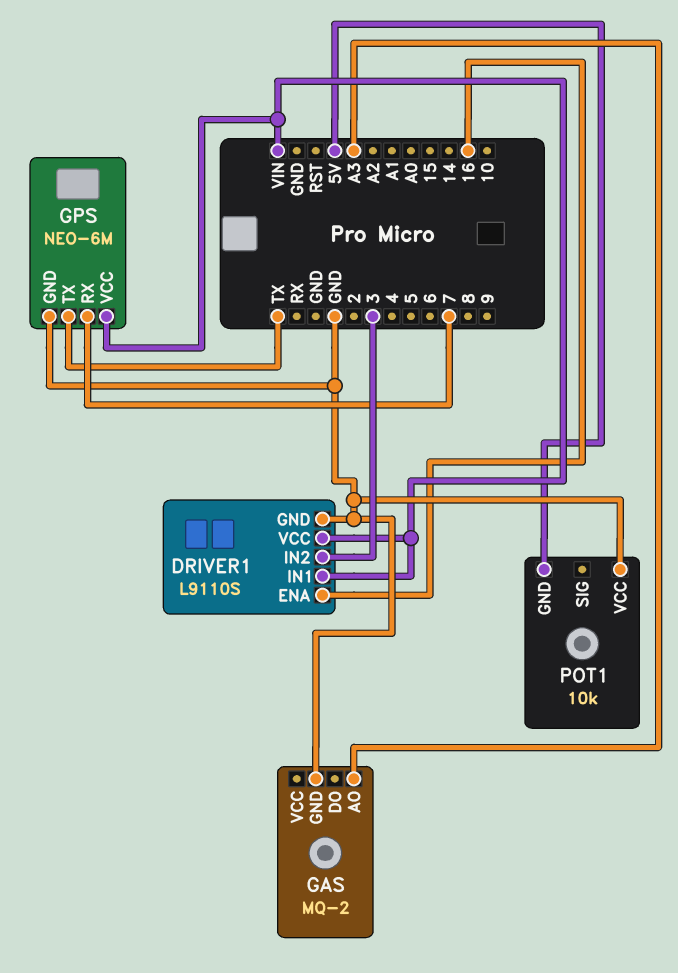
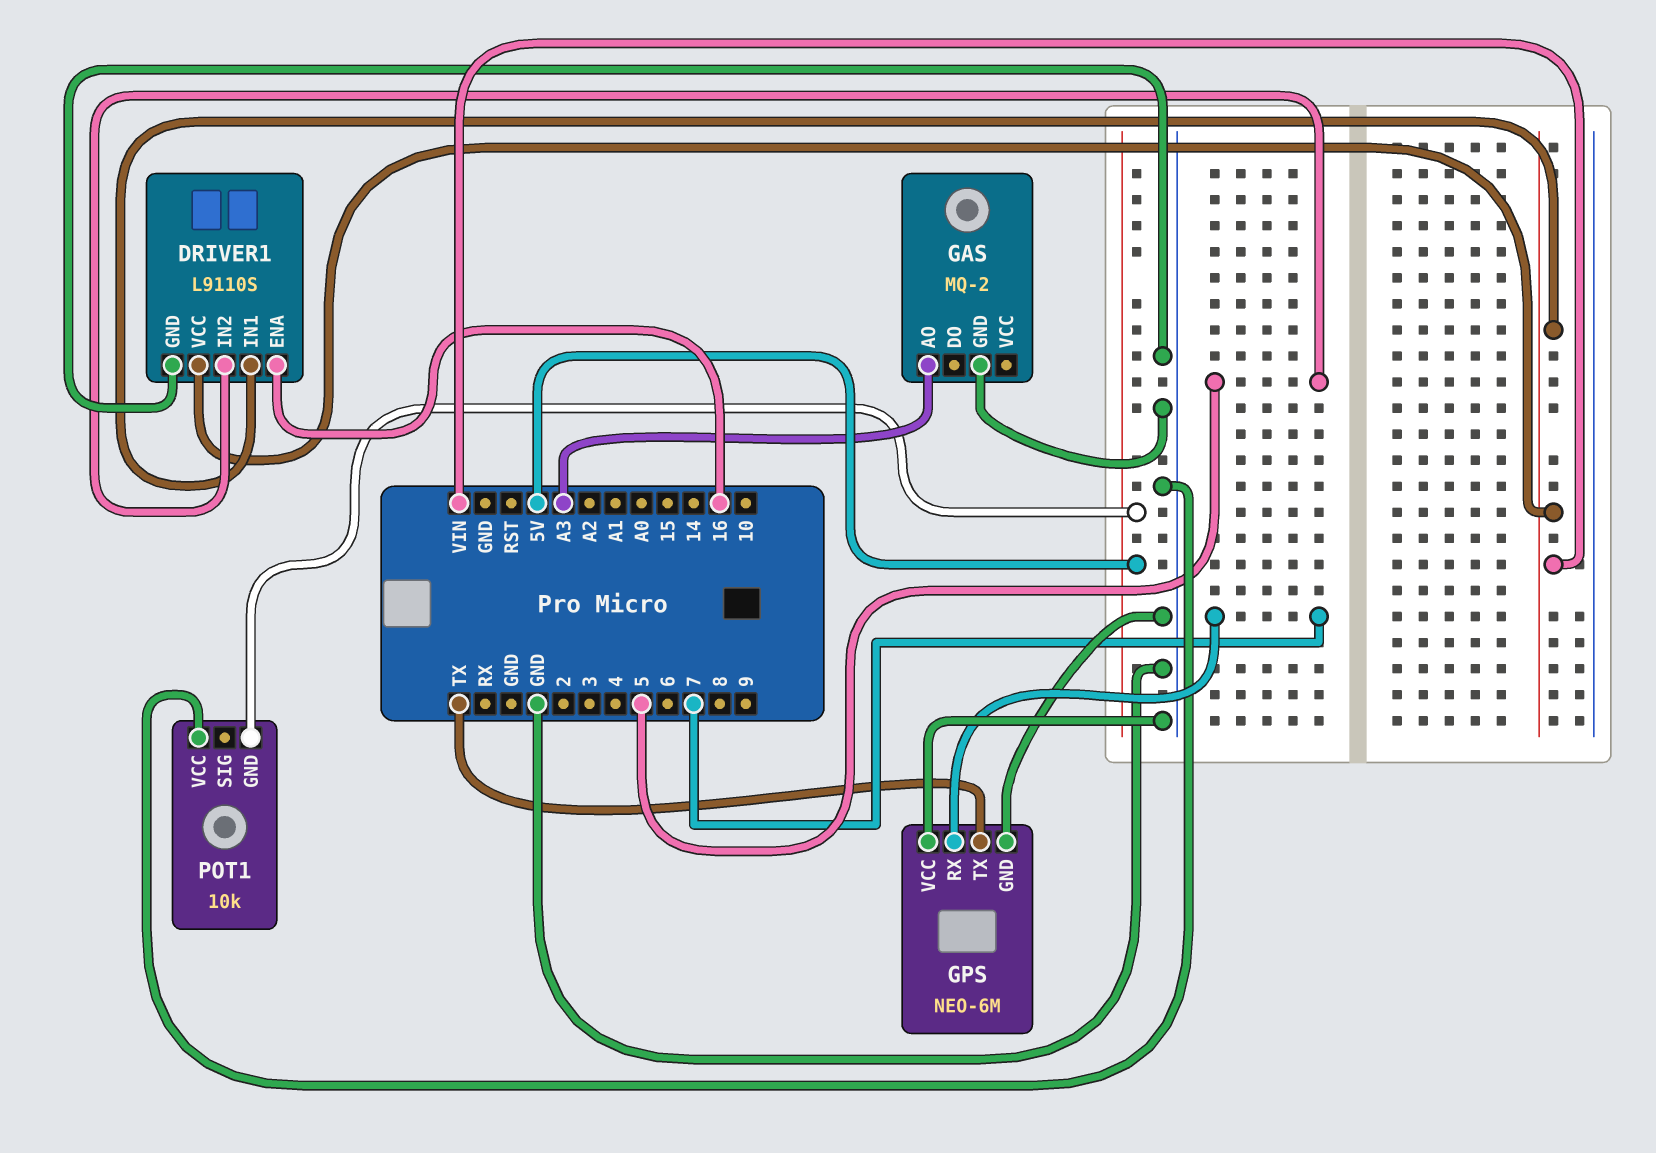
DRIVER1 pin IN2: 3 -> 5
GPS pin VCC: VIN -> GND

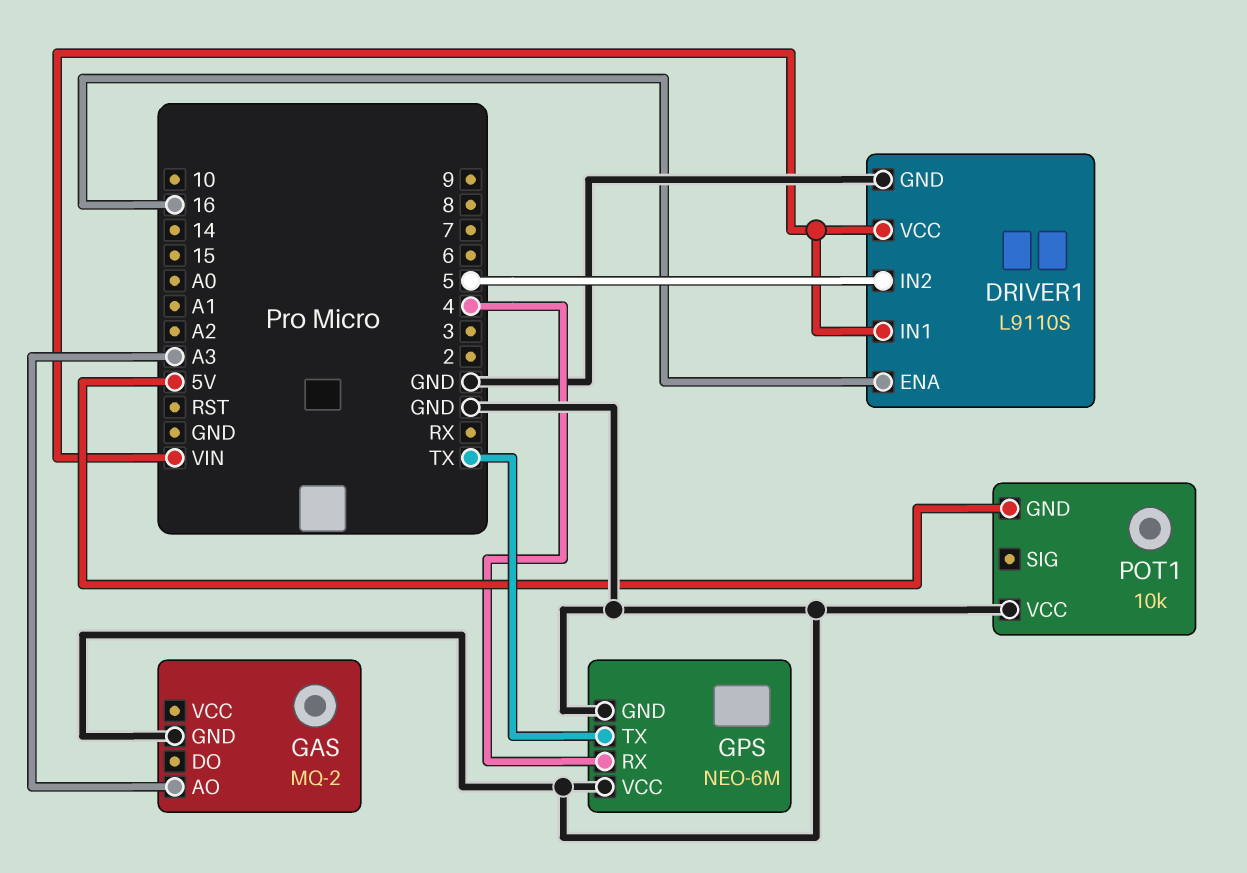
GPS pin RX: 7 -> 4

